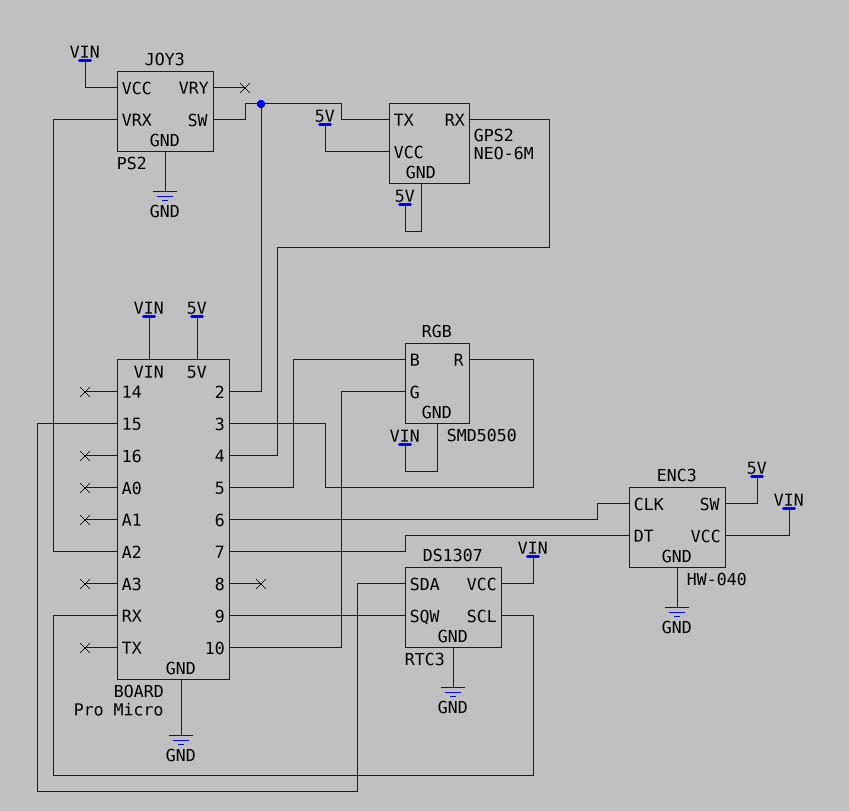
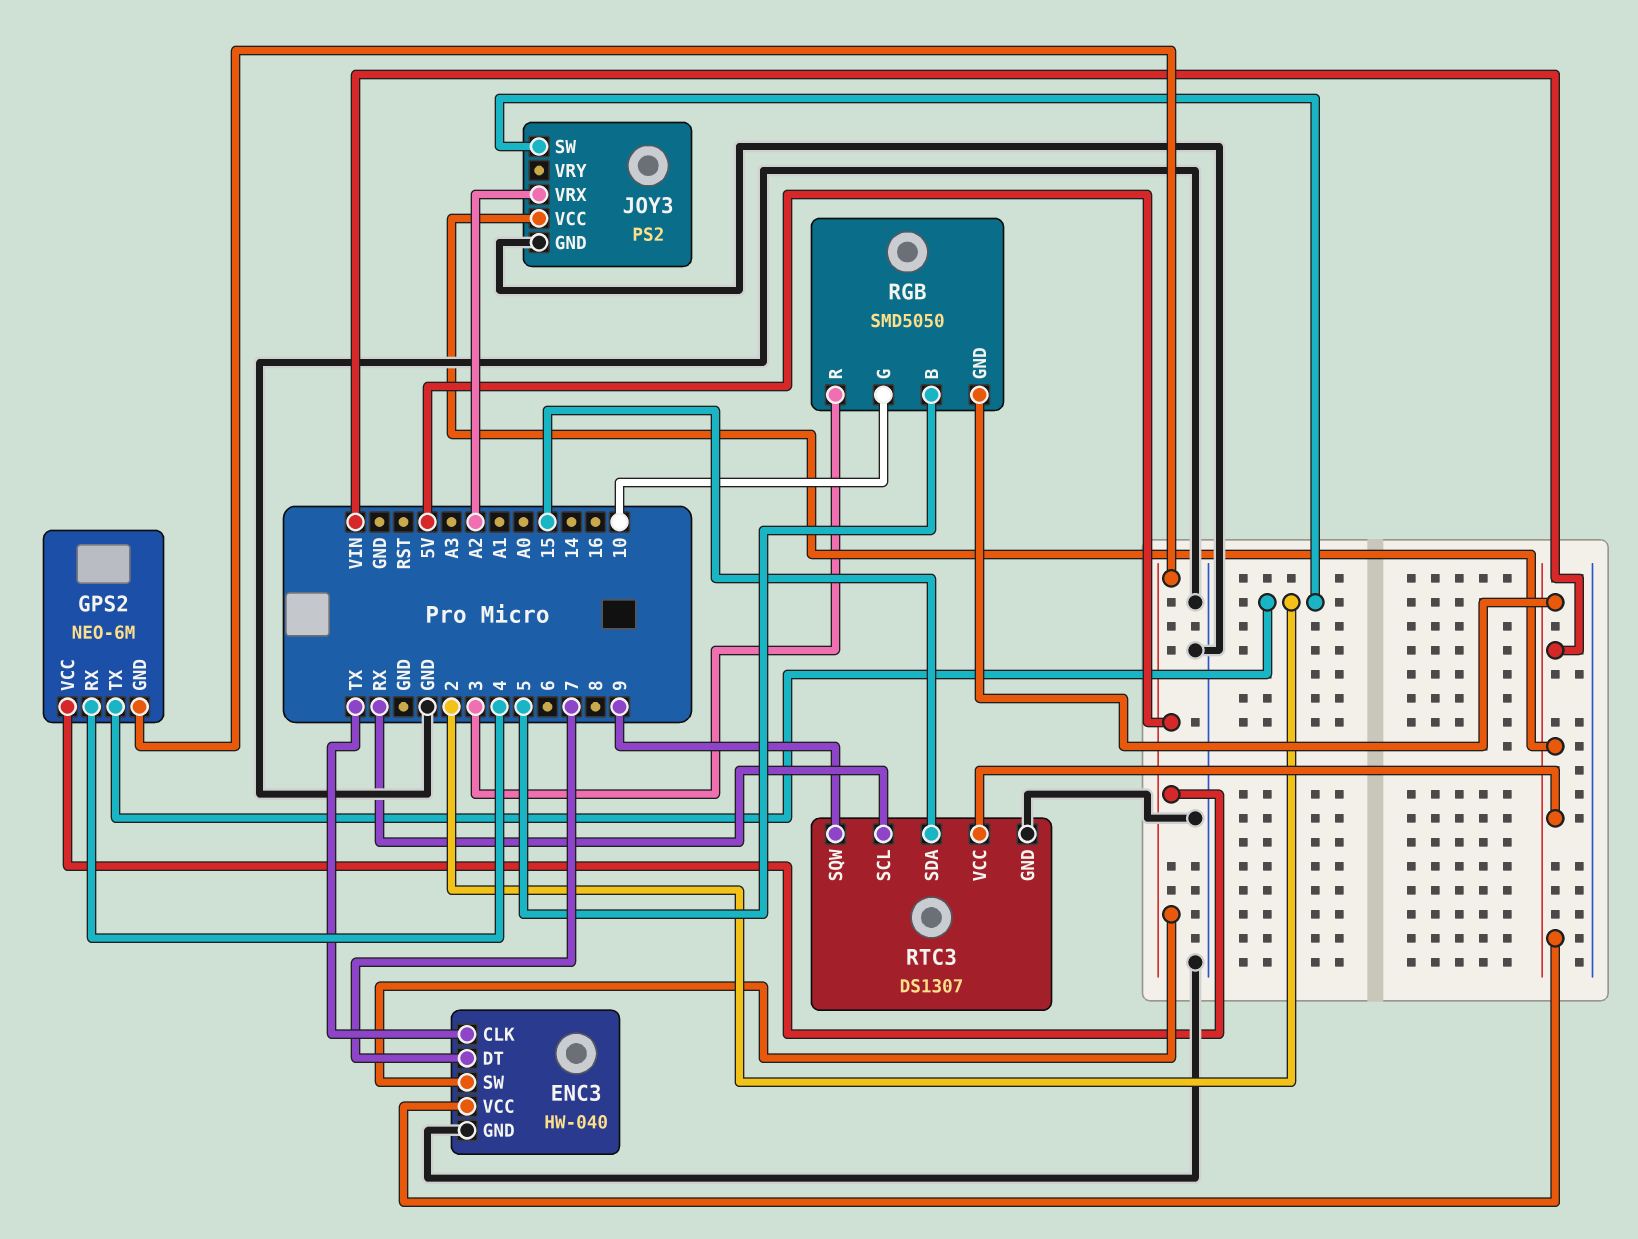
ENC3 pin CLK: 6 -> TX

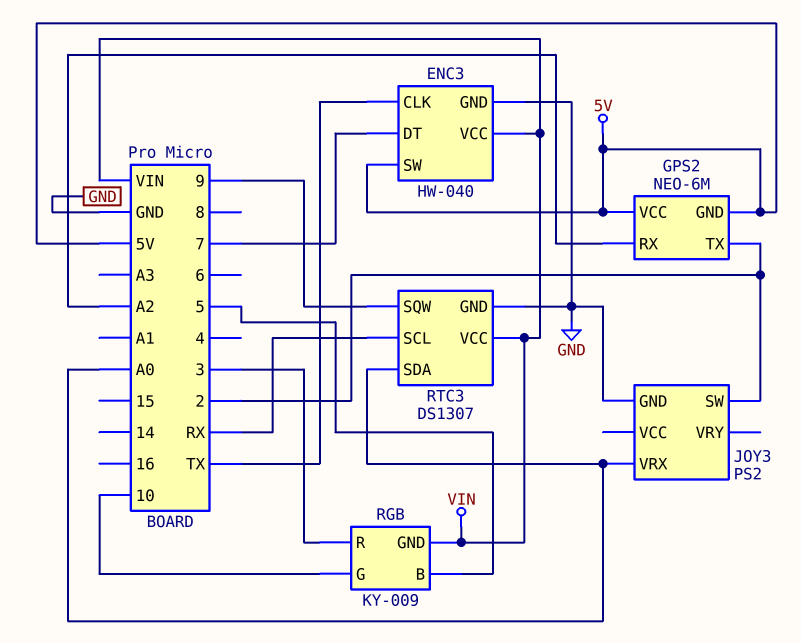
GPS2 pin RX: 4 -> A2
JOY3 pin VCC: VIN -> none
JOY3 pin VRX: A2 -> A0
RGB: SMD5050 -> KY-009
RTC3 pin SDA: 15 -> A0

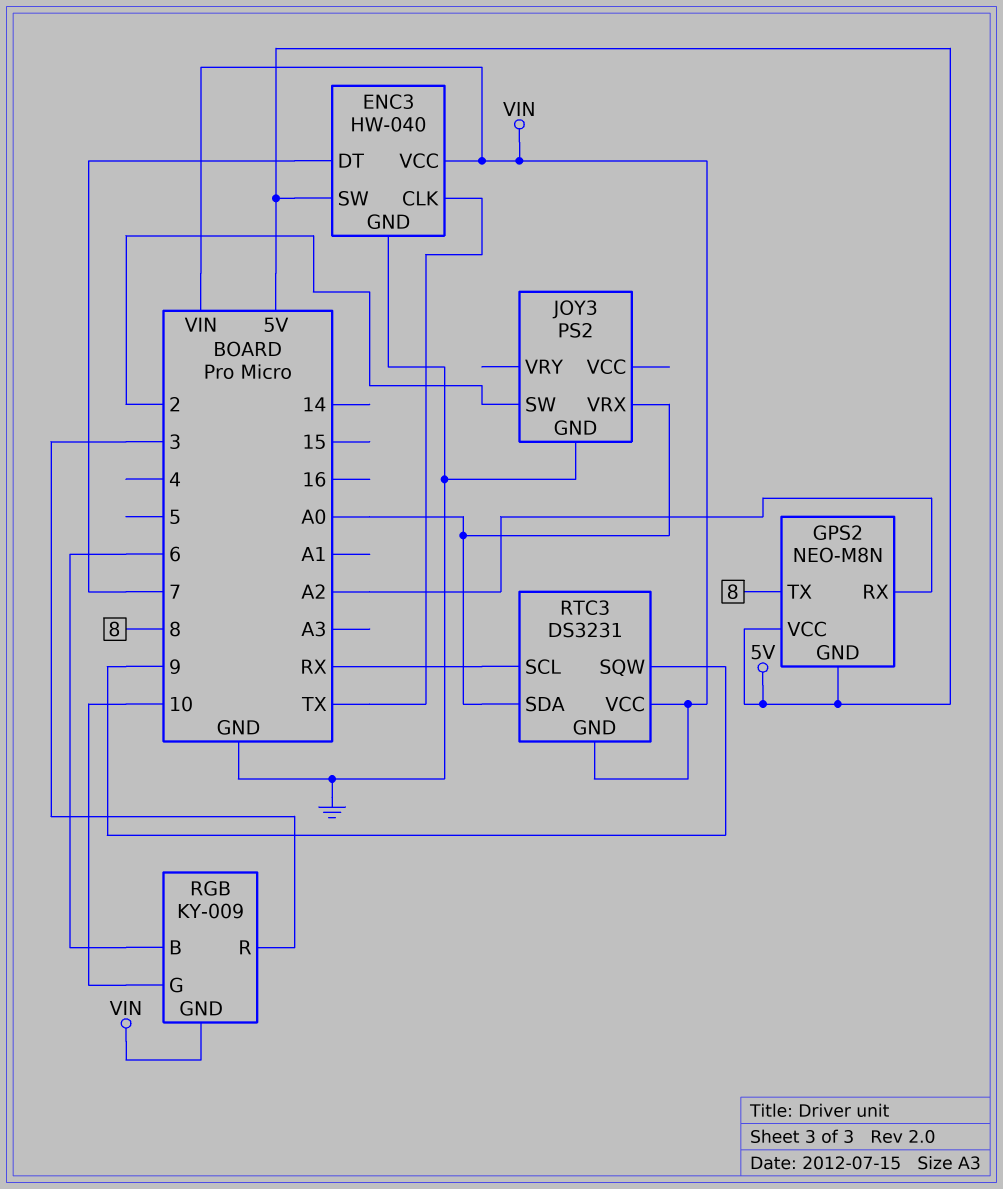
GPS2: NEO-6M -> NEO-M8N
GPS2 pin TX: 2 -> 8
RGB pin B: 5 -> 6
RTC3: DS1307 -> DS3231
RTC3 pin GND: GND -> VIN

